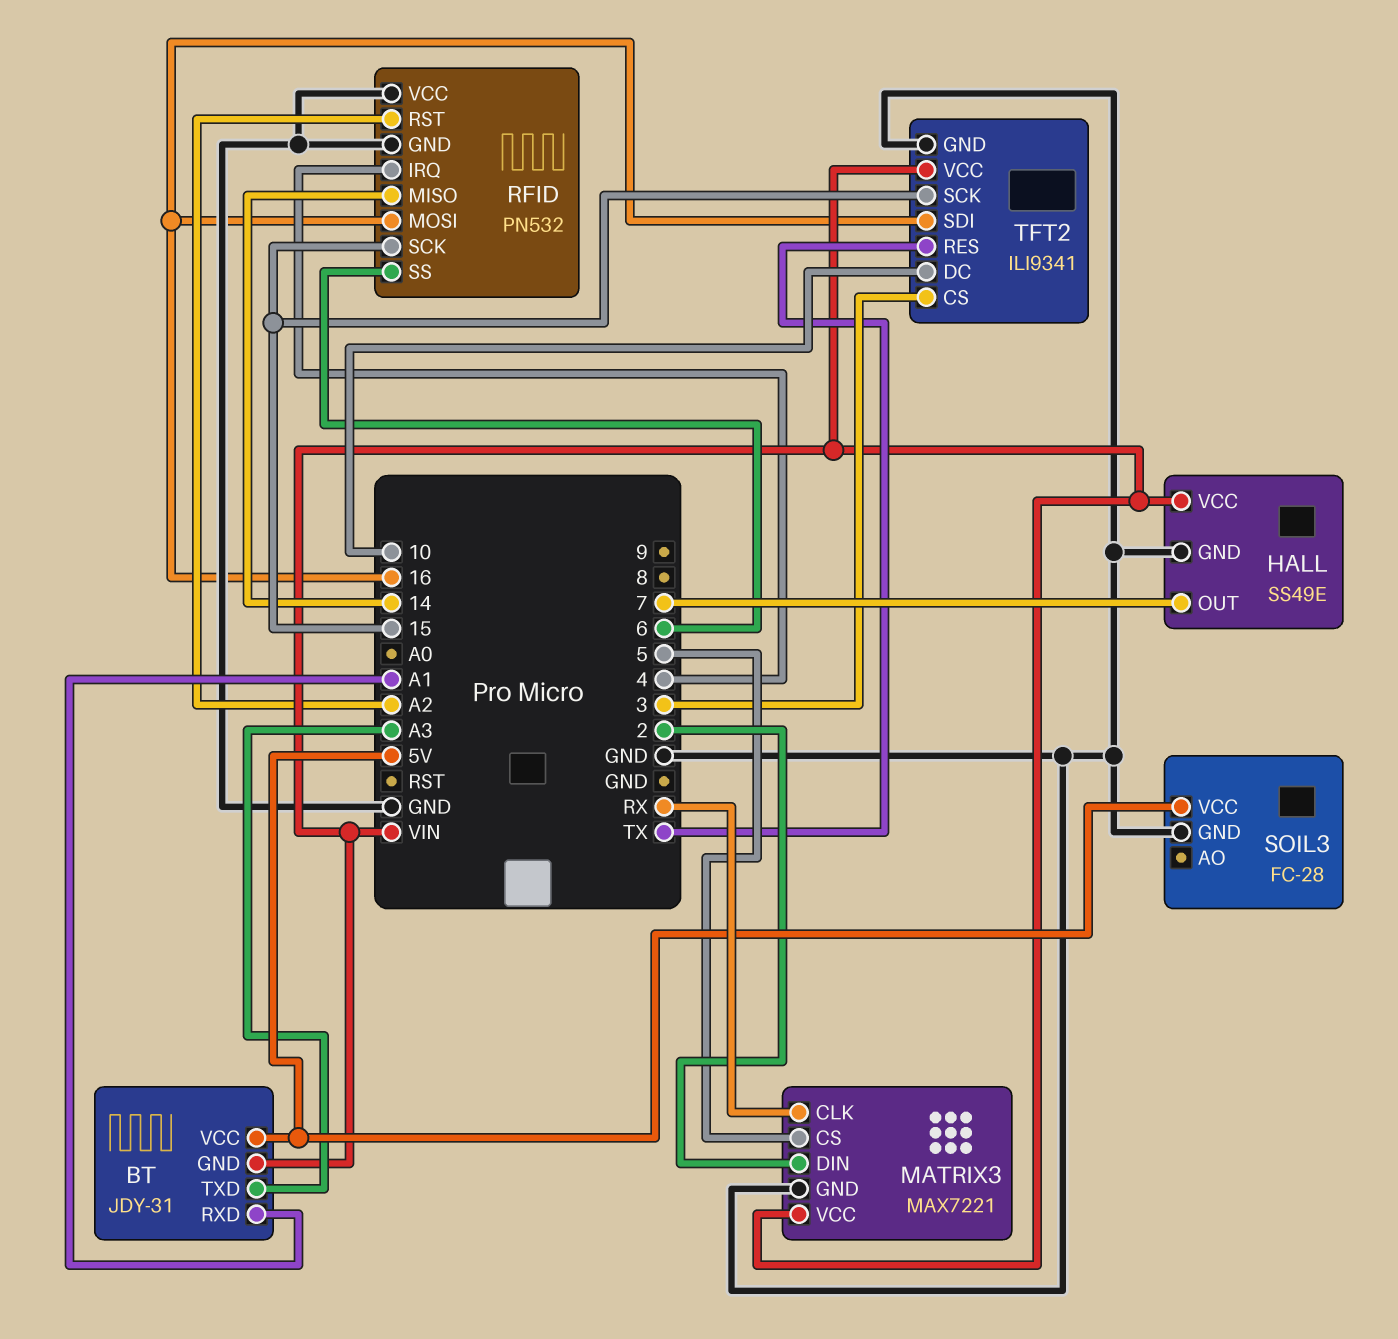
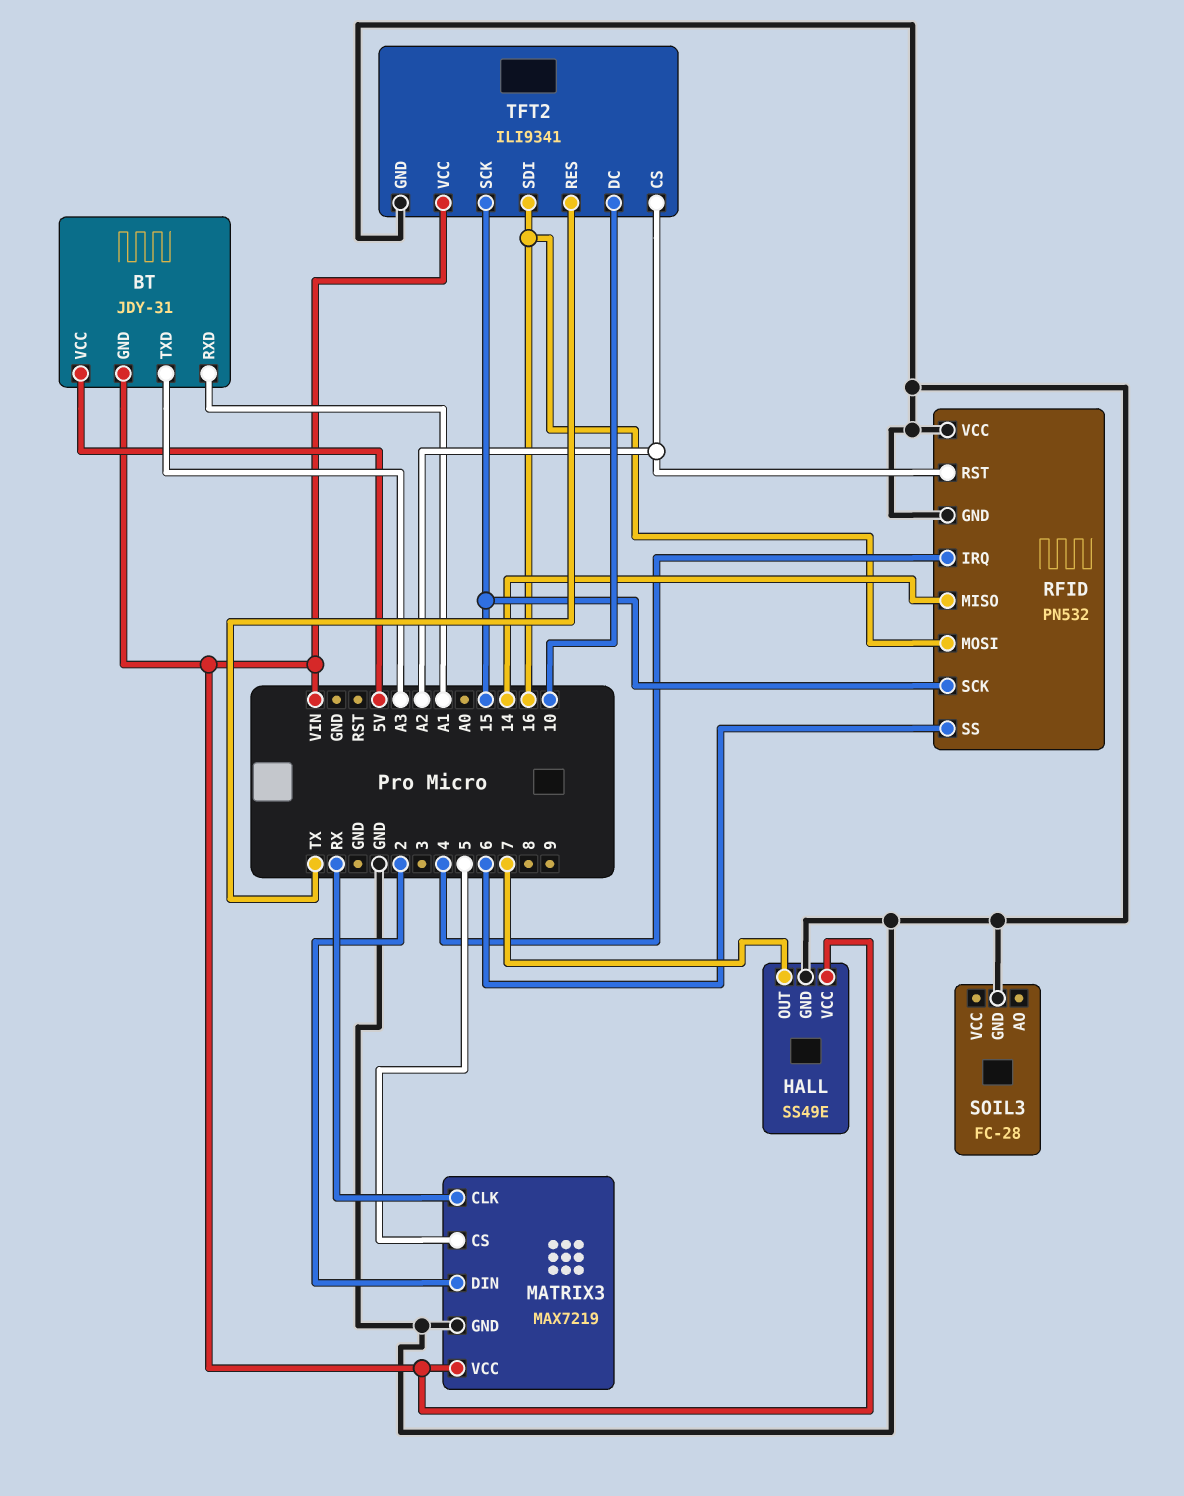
MATRIX3: MAX7221 -> MAX7219
SOIL3 pin VCC: 5V -> none
TFT2 pin CS: 3 -> A2

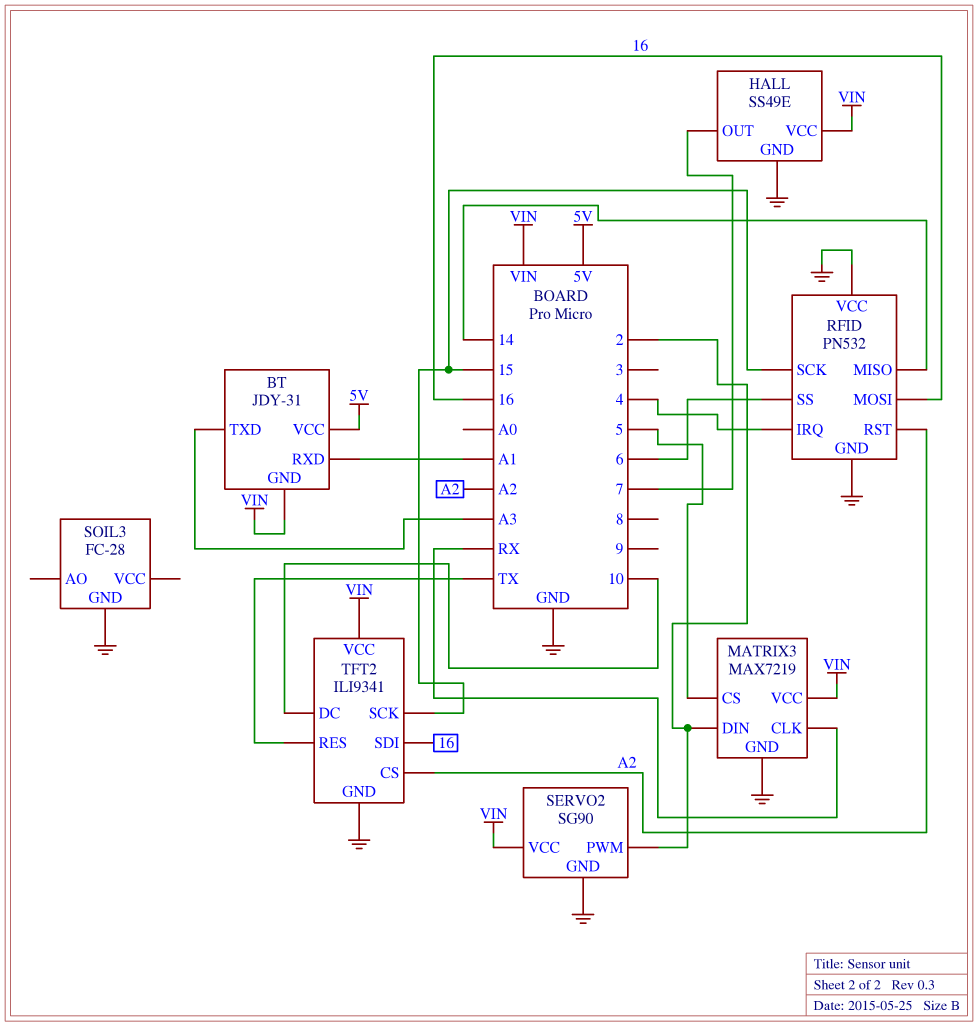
SERVO2: none -> SG90
SERVO2 pin GND: none -> GND
SERVO2 pin PWM: none -> 2
SERVO2 pin VCC: none -> VIN

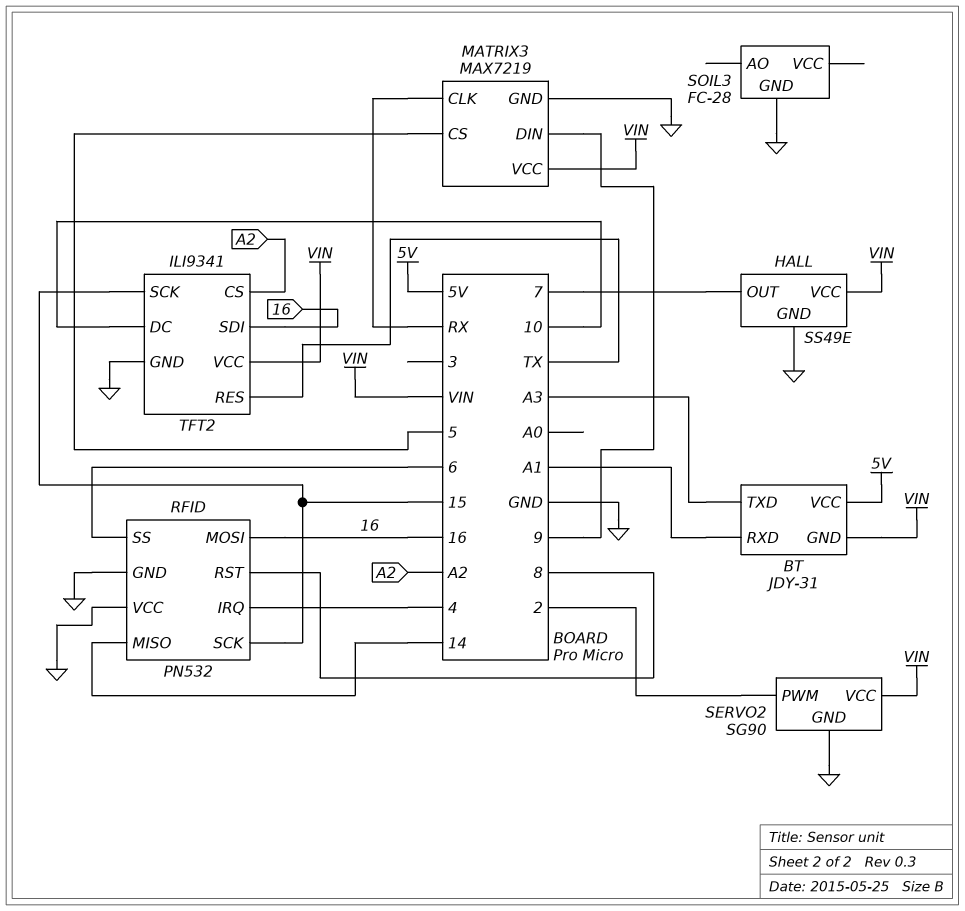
MATRIX3 pin DIN: 2 -> 9
RFID pin RST: A2 -> 8

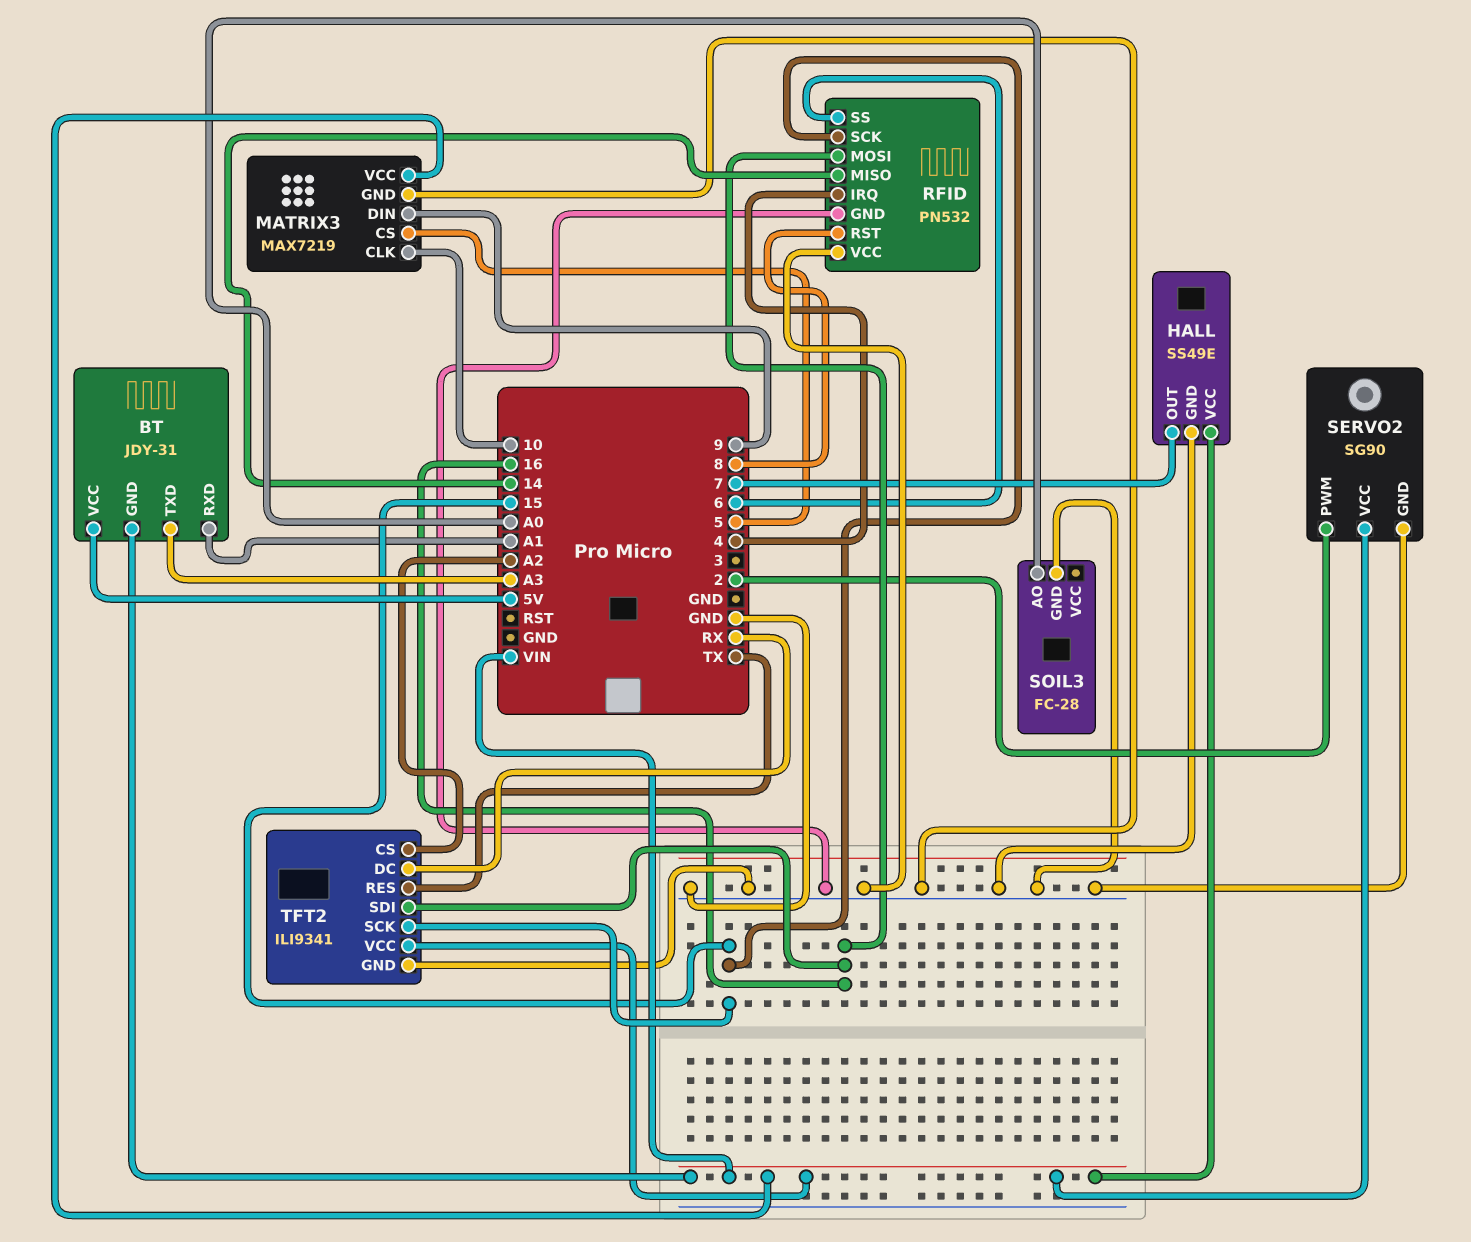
MATRIX3 pin CLK: RX -> 10
SOIL3 pin AO: none -> A0
TFT2 pin DC: 10 -> RX

